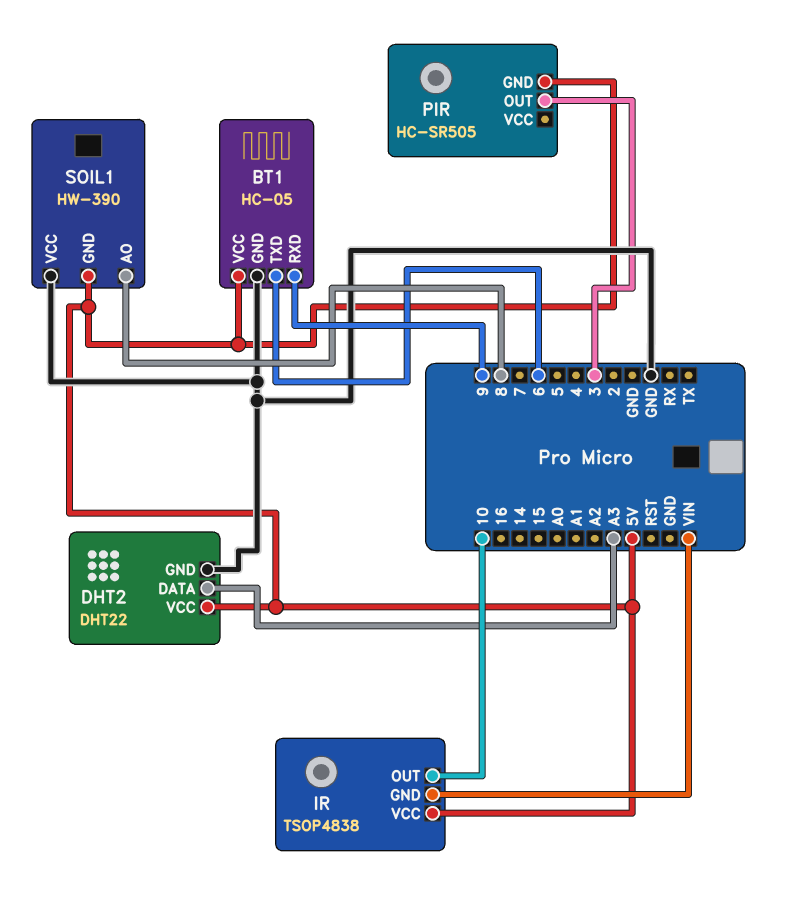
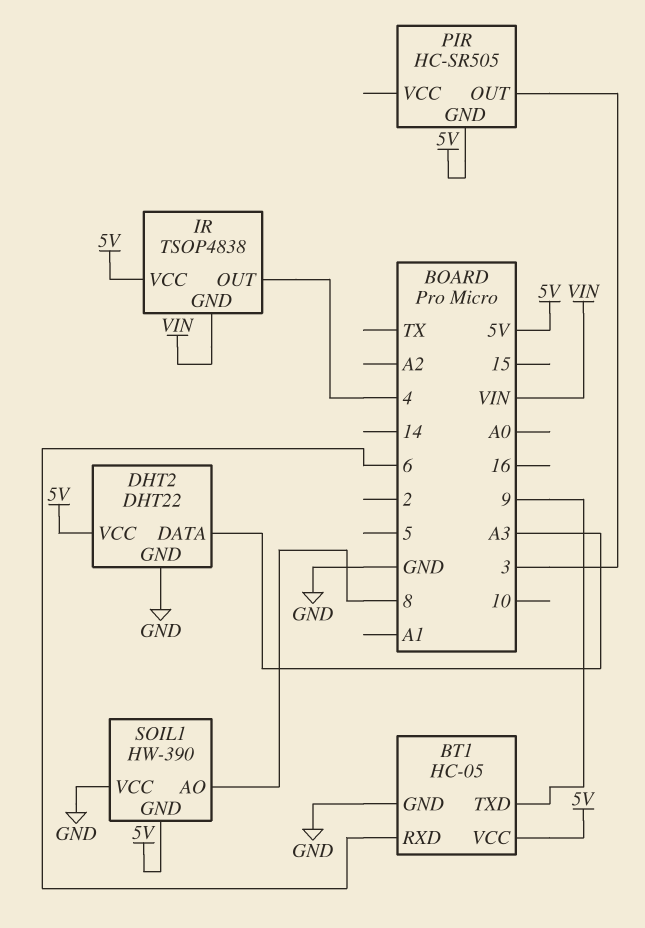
BT1 pin RXD: 9 -> 6
BT1 pin TXD: 6 -> 9
IR pin OUT: 10 -> 4

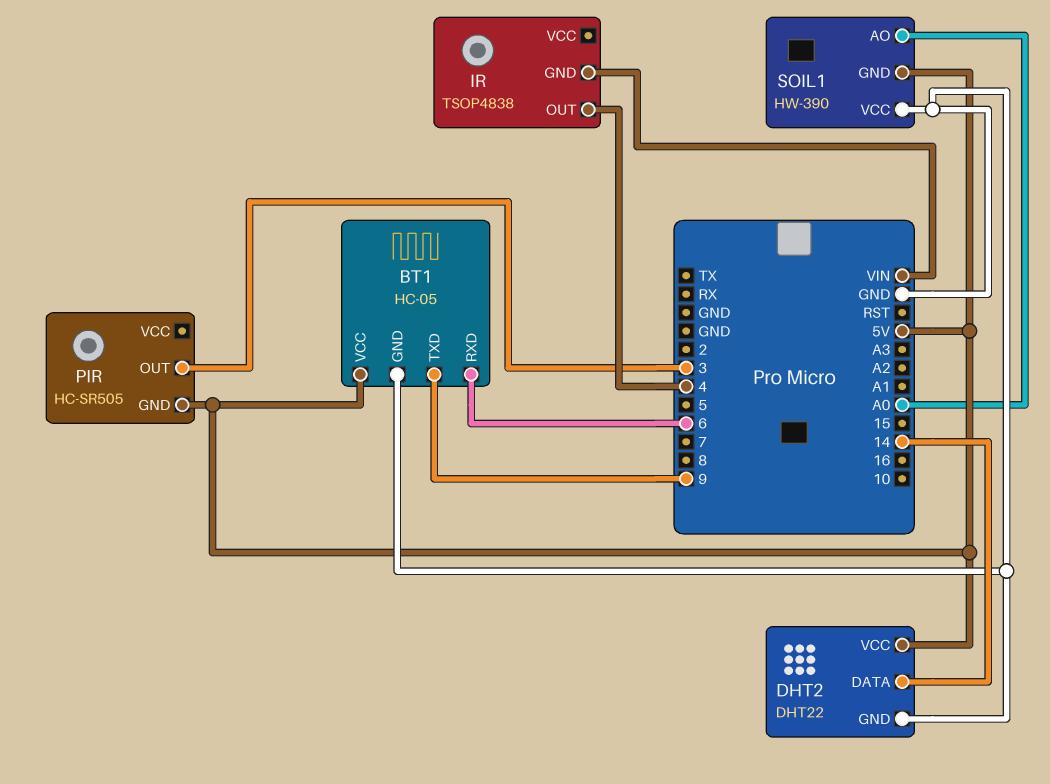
DHT2 pin DATA: A3 -> 14
IR pin VCC: 5V -> none
SOIL1 pin AO: 8 -> A0

